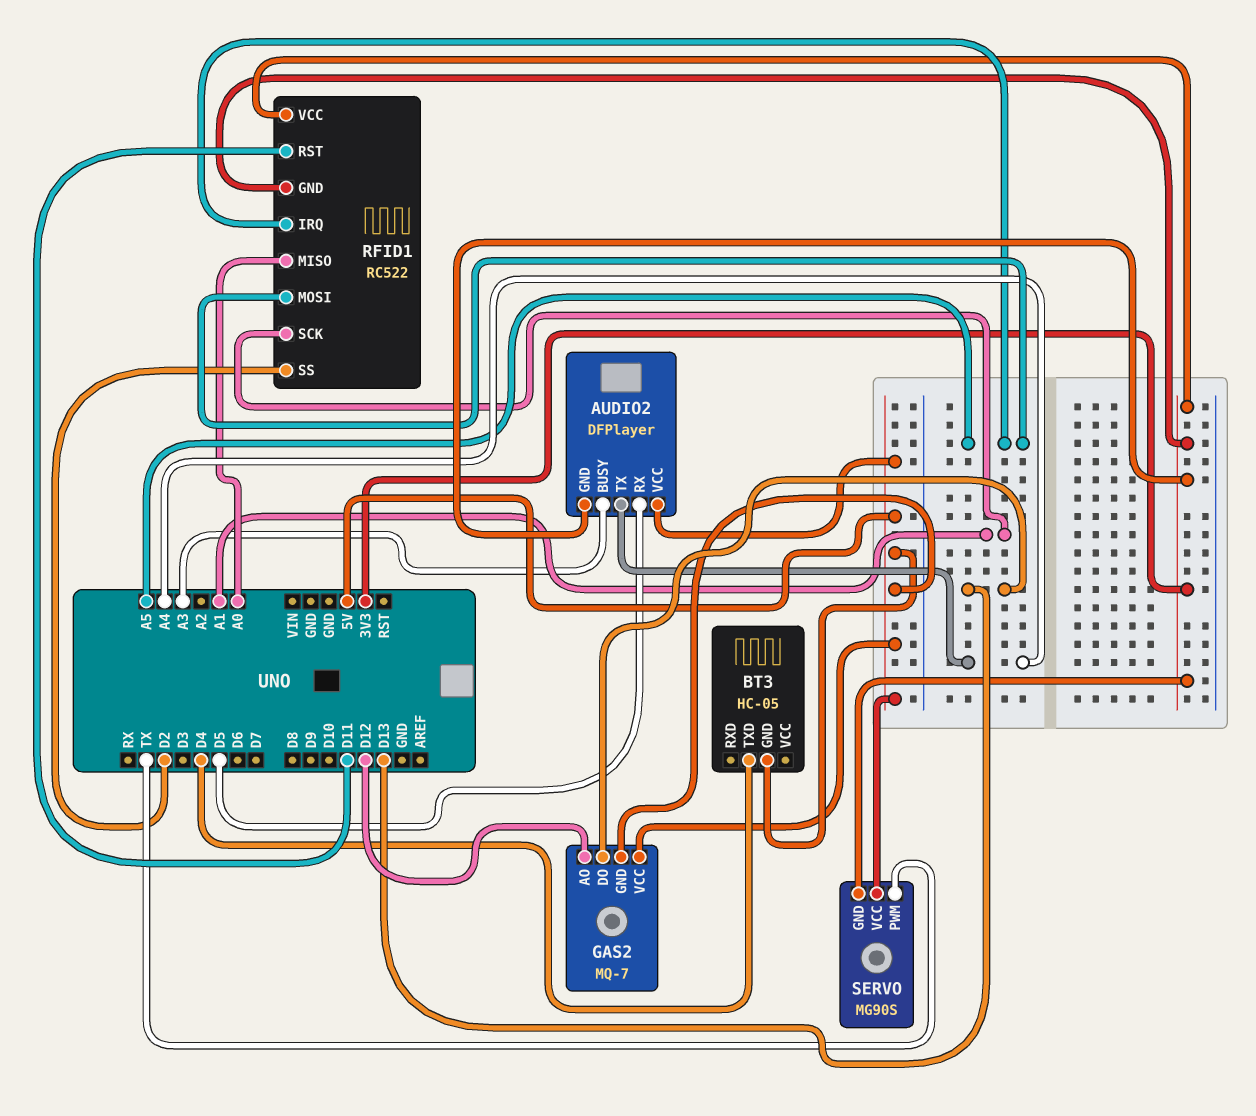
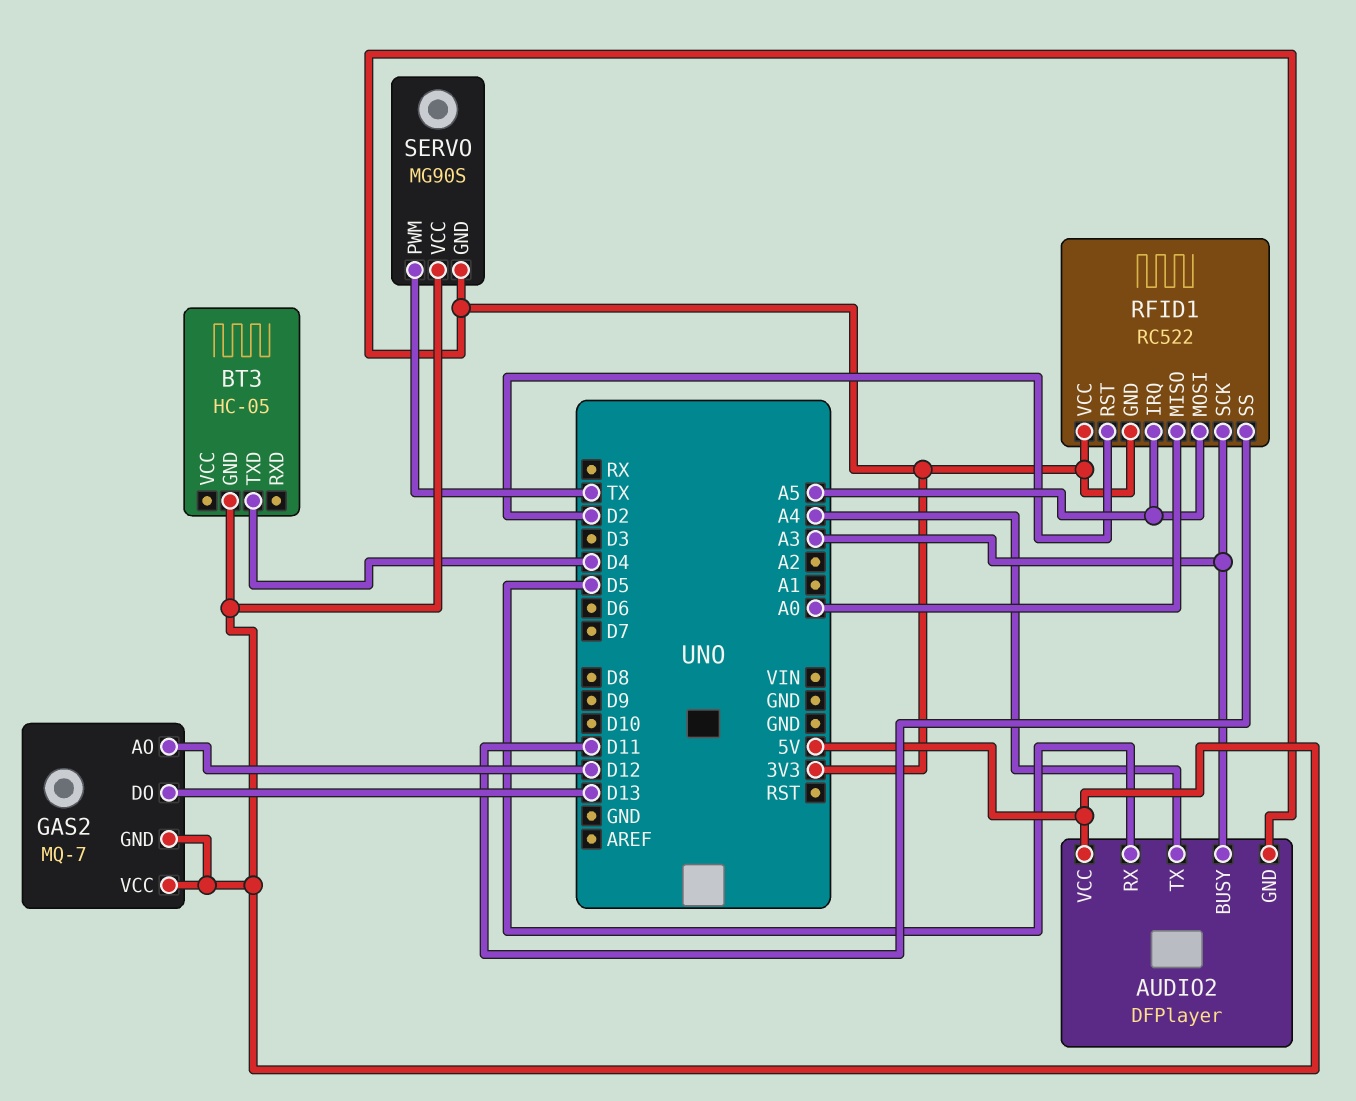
RFID1 pin RST: D11 -> D2
RFID1 pin SCK: A1 -> A3
RFID1 pin SS: D2 -> D11

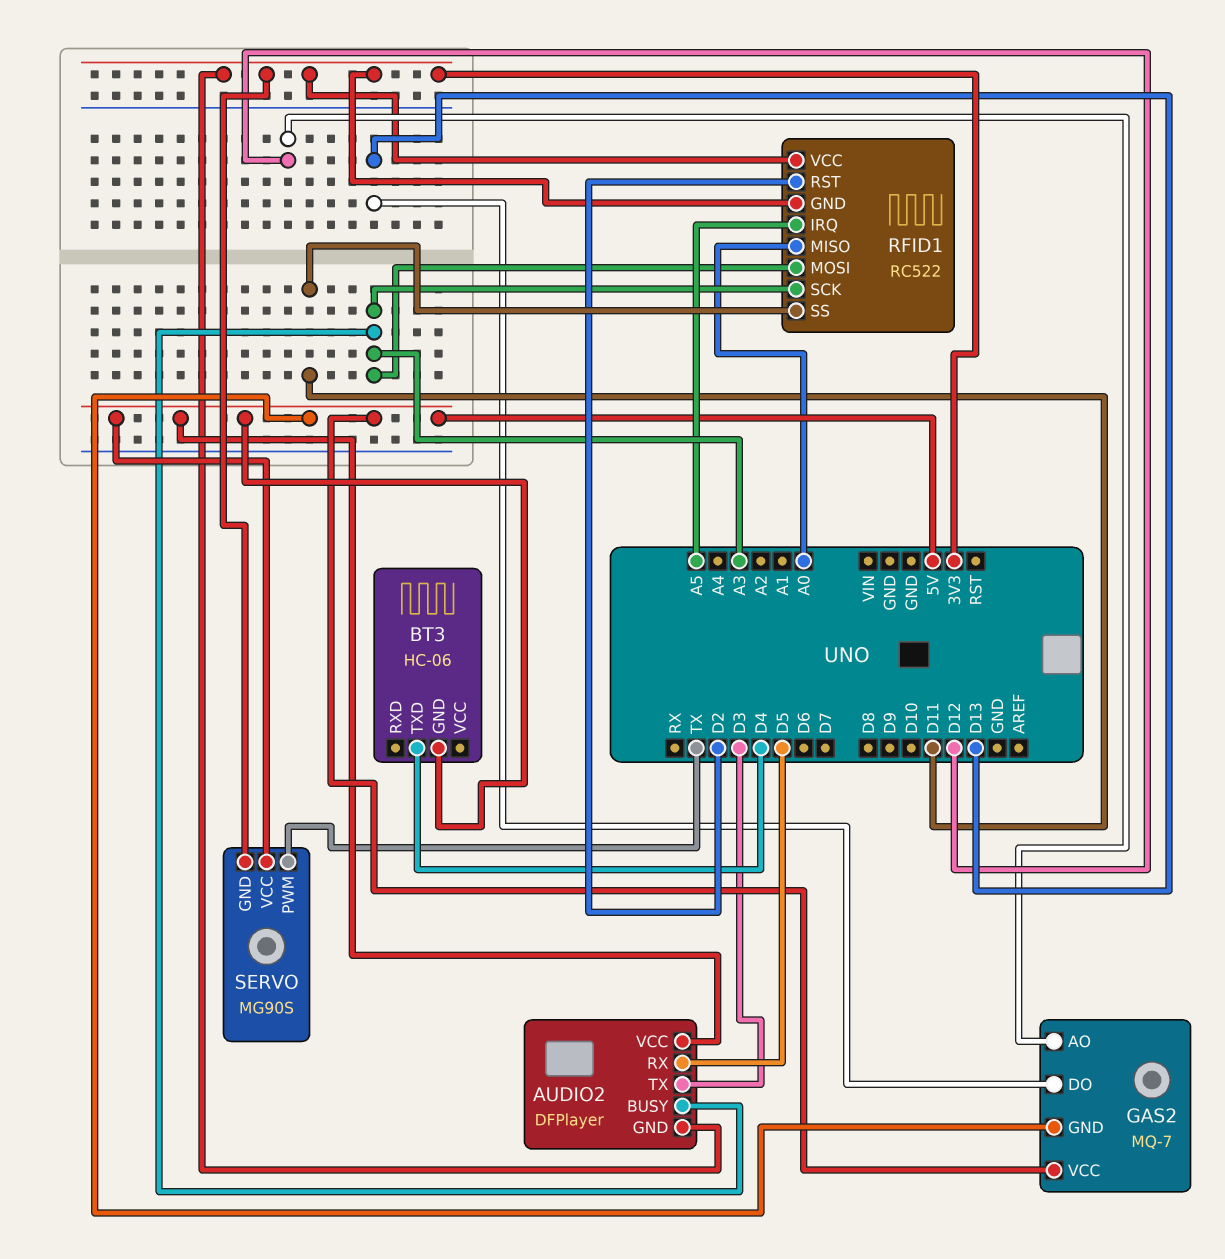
AUDIO2 pin TX: A4 -> D3
BT3: HC-05 -> HC-06
RFID1 pin MOSI: A5 -> A3

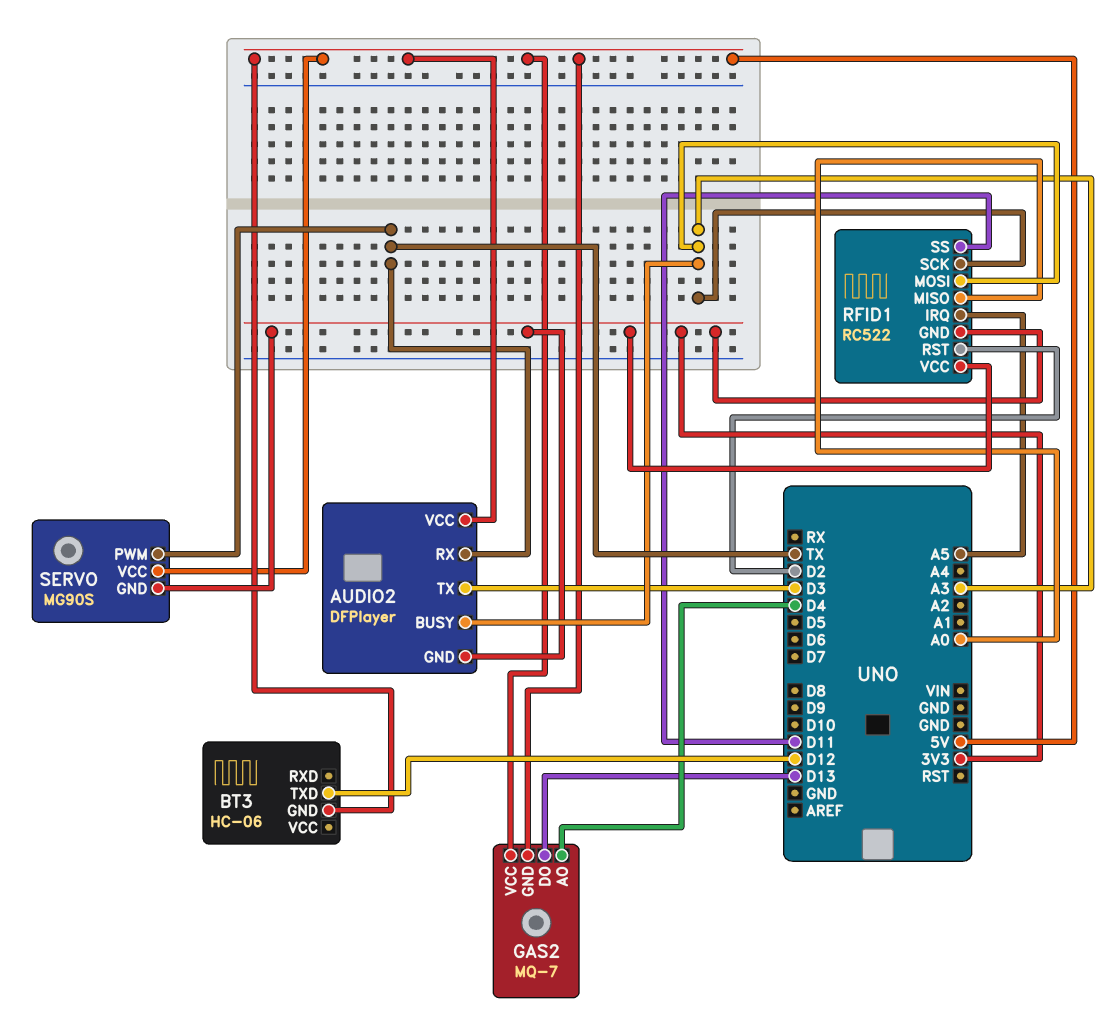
AUDIO2 pin RX: D5 -> TX
BT3 pin TXD: D4 -> D12
GAS2 pin AO: D12 -> D4

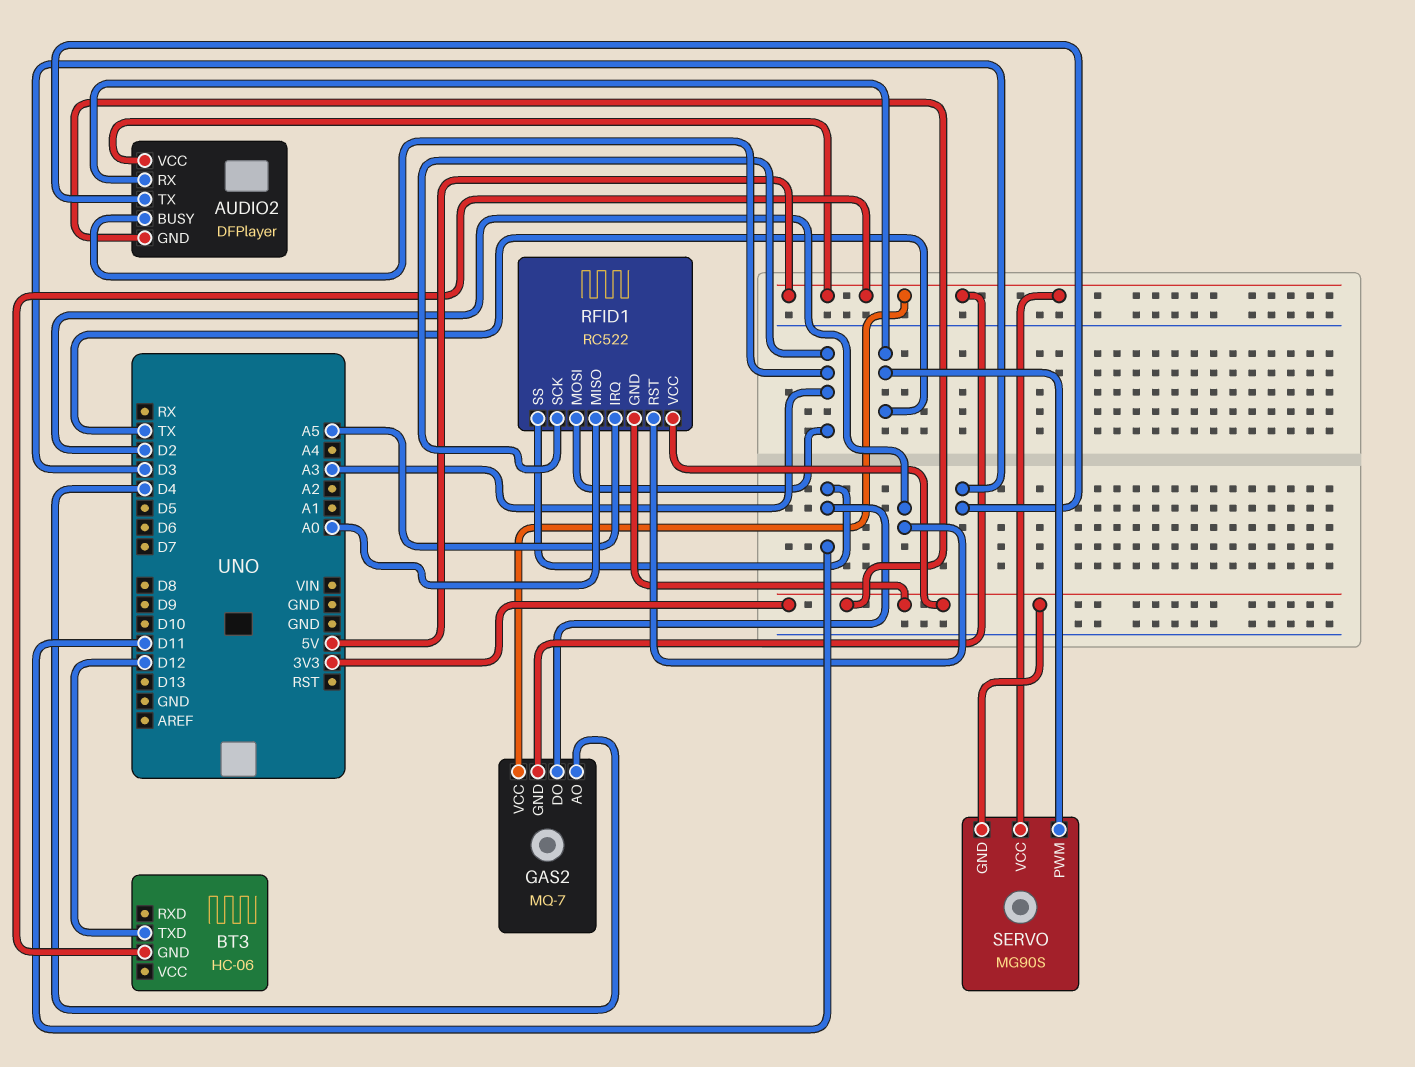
GAS2 pin DO: D13 -> D11

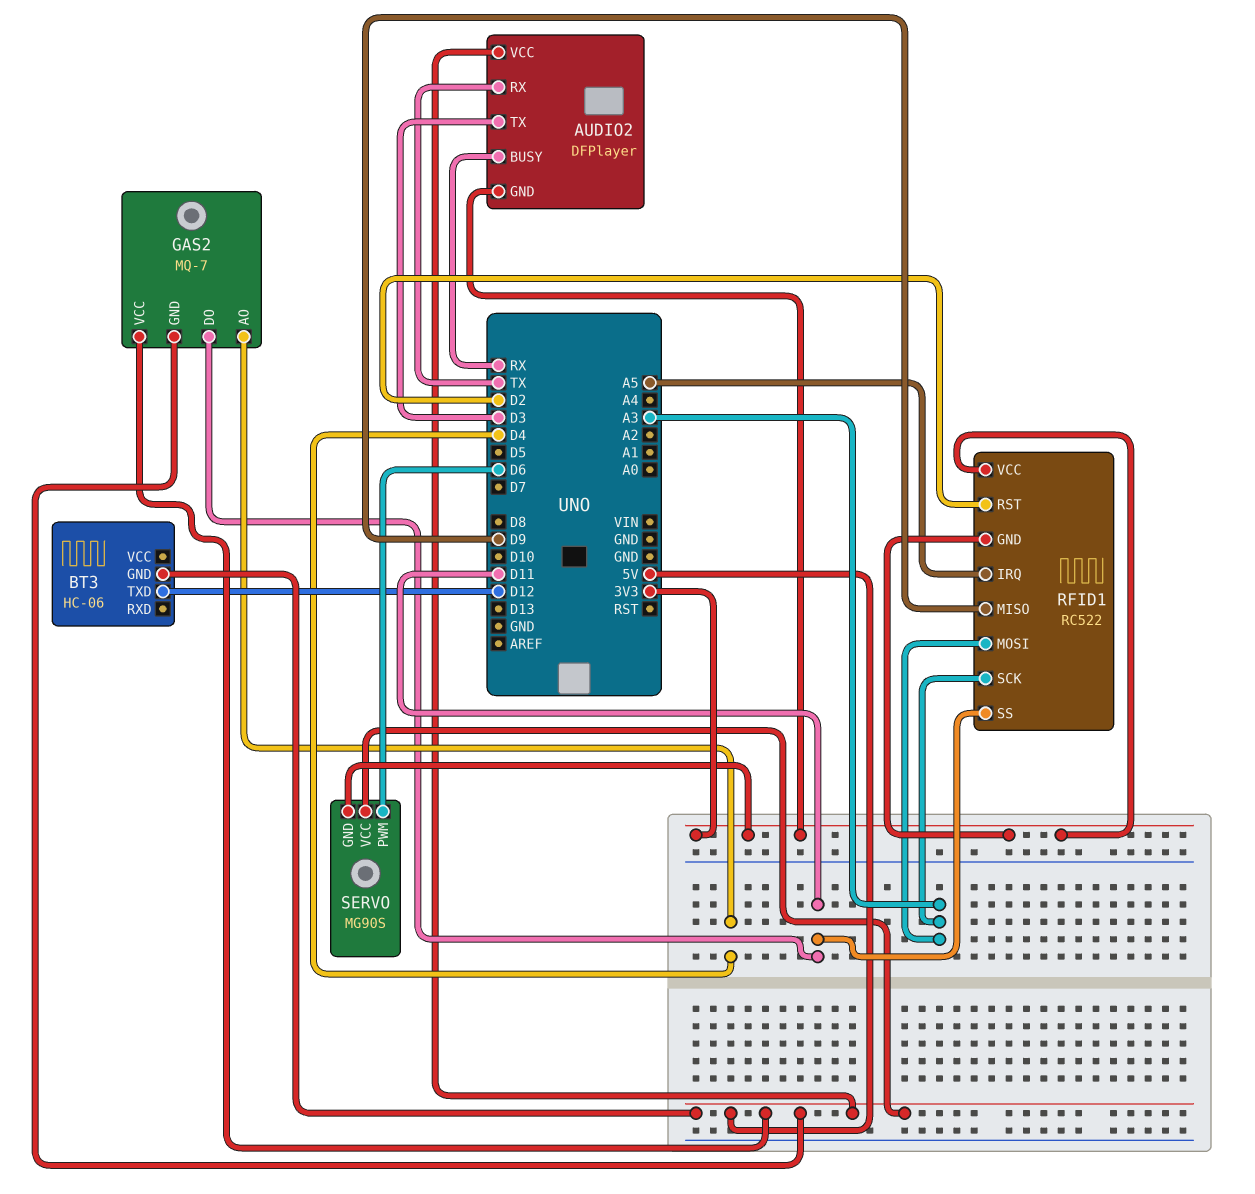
AUDIO2 pin BUSY: A3 -> RX
RFID1 pin MISO: A0 -> D9
SERVO pin PWM: TX -> D6

